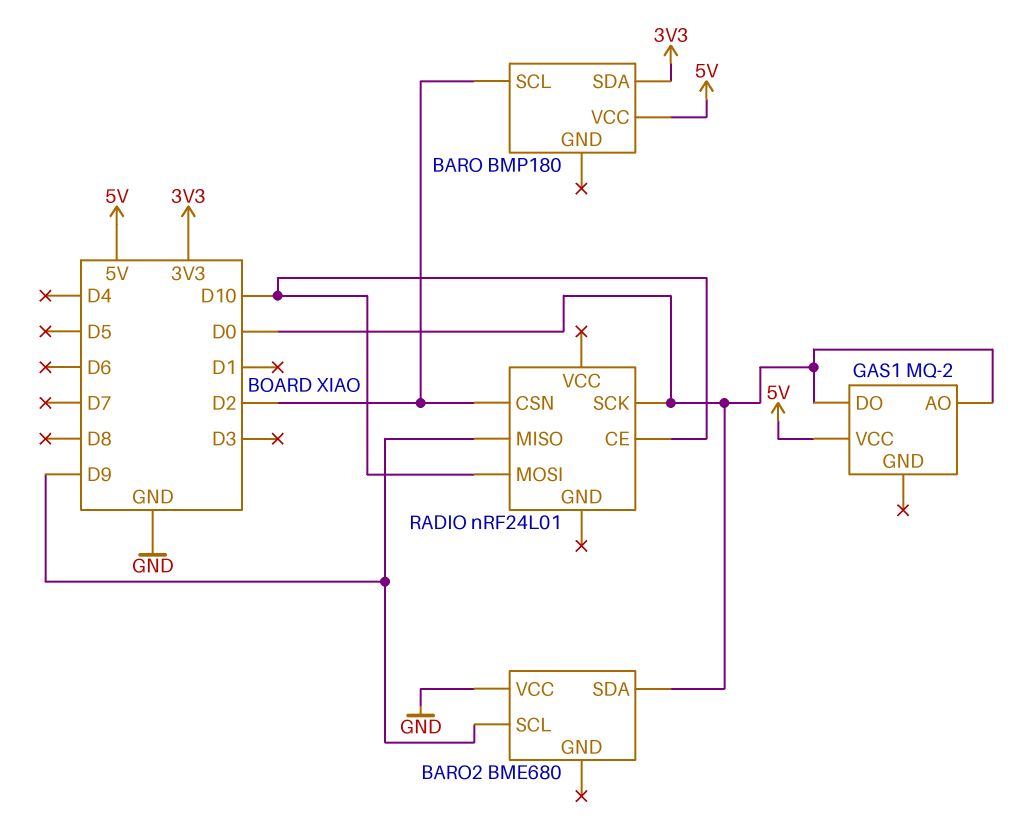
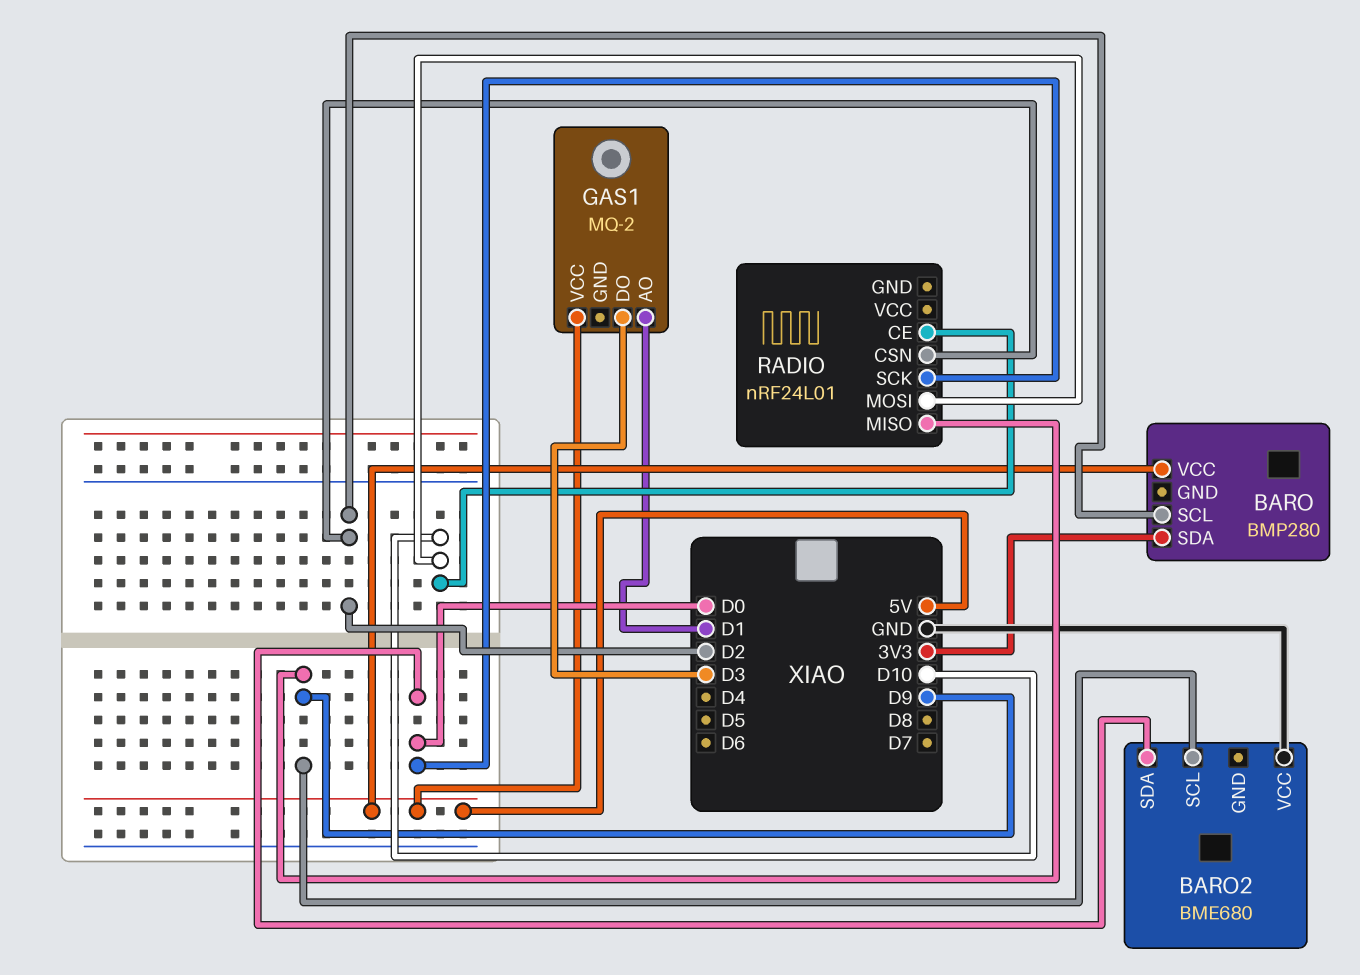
BARO: BMP180 -> BMP280
GAS1 pin AO: D0 -> D1
GAS1 pin DO: D0 -> D3

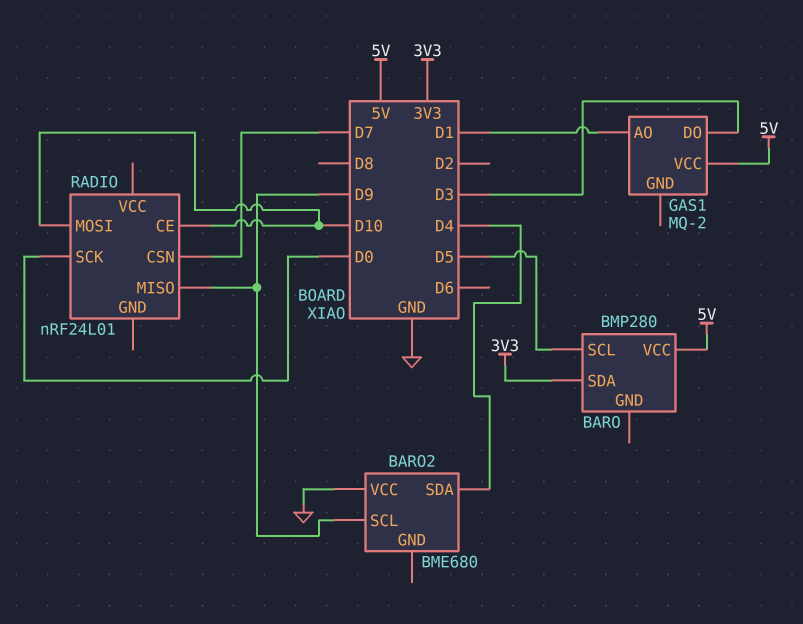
BARO pin SCL: D2 -> D5
BARO2 pin SDA: D0 -> D4
RADIO pin CSN: D2 -> D7

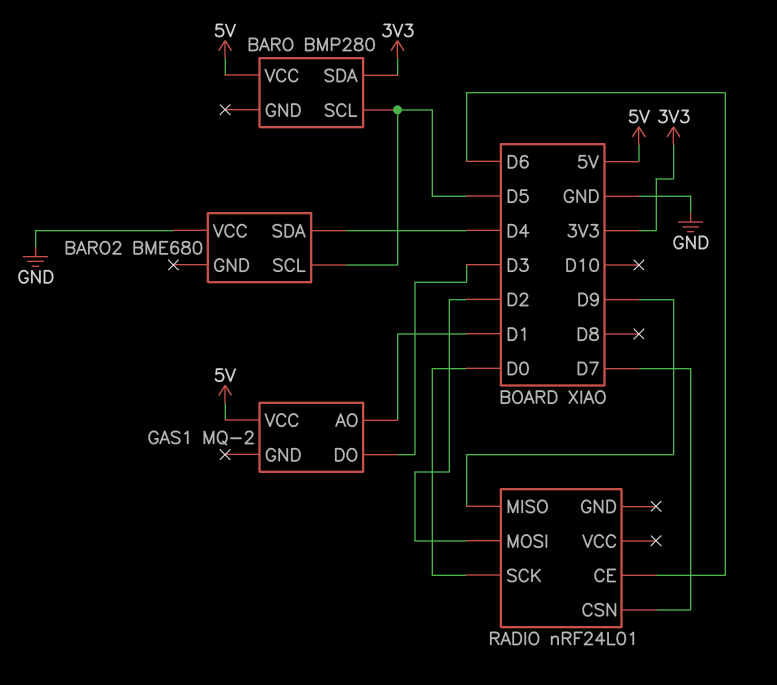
BARO2 pin SCL: D9 -> D5
RADIO pin CE: D10 -> D6
RADIO pin MOSI: D10 -> D2

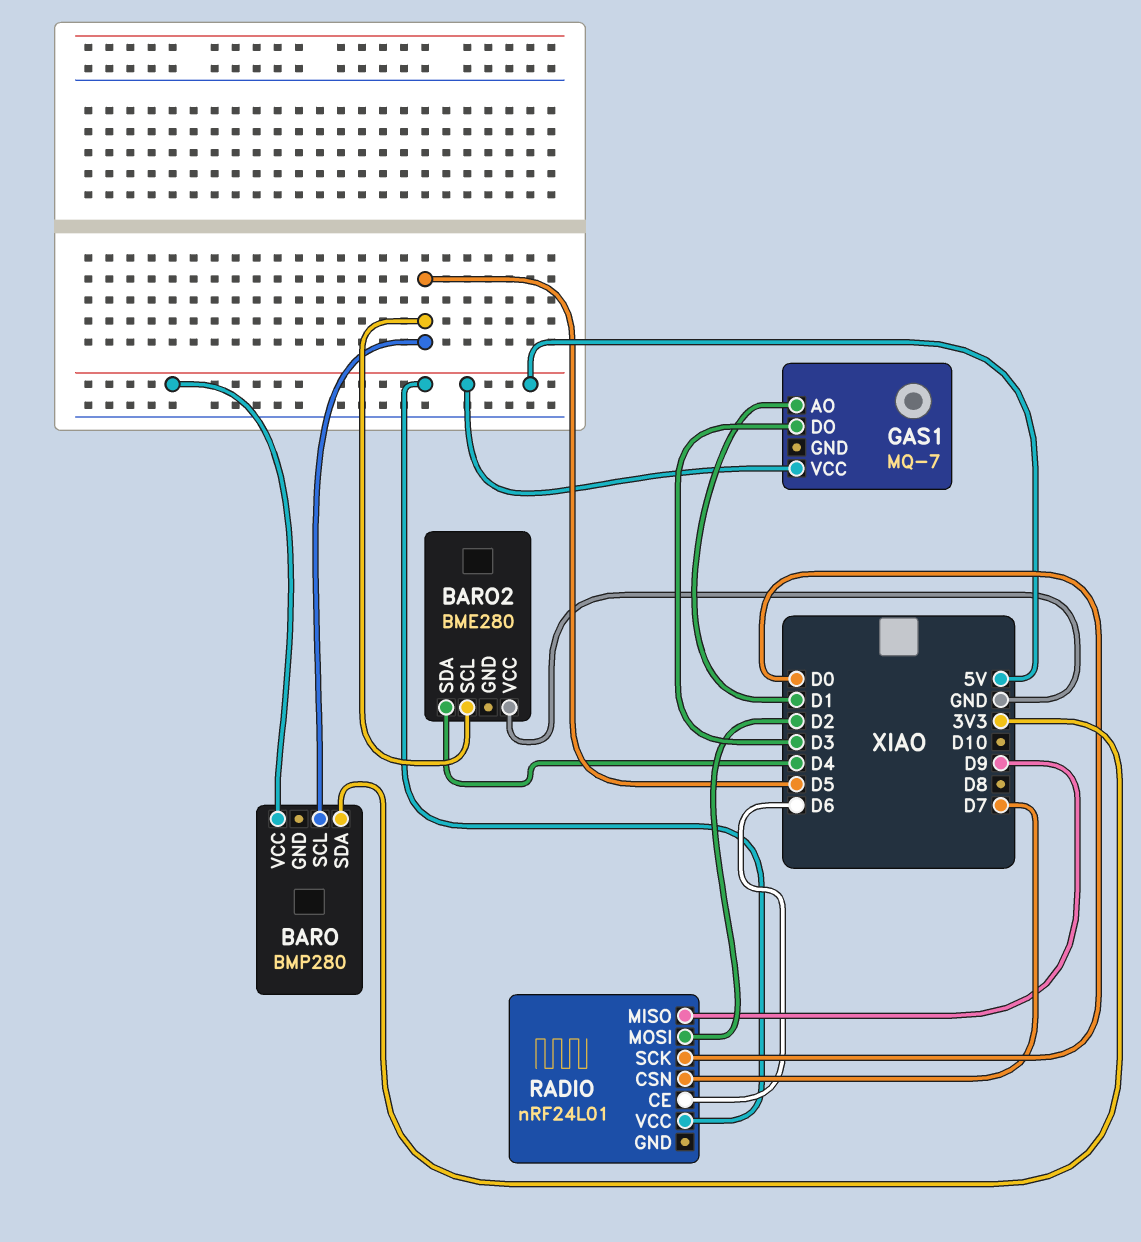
BARO2: BME680 -> BME280
GAS1: MQ-2 -> MQ-7
RADIO pin VCC: none -> 5V

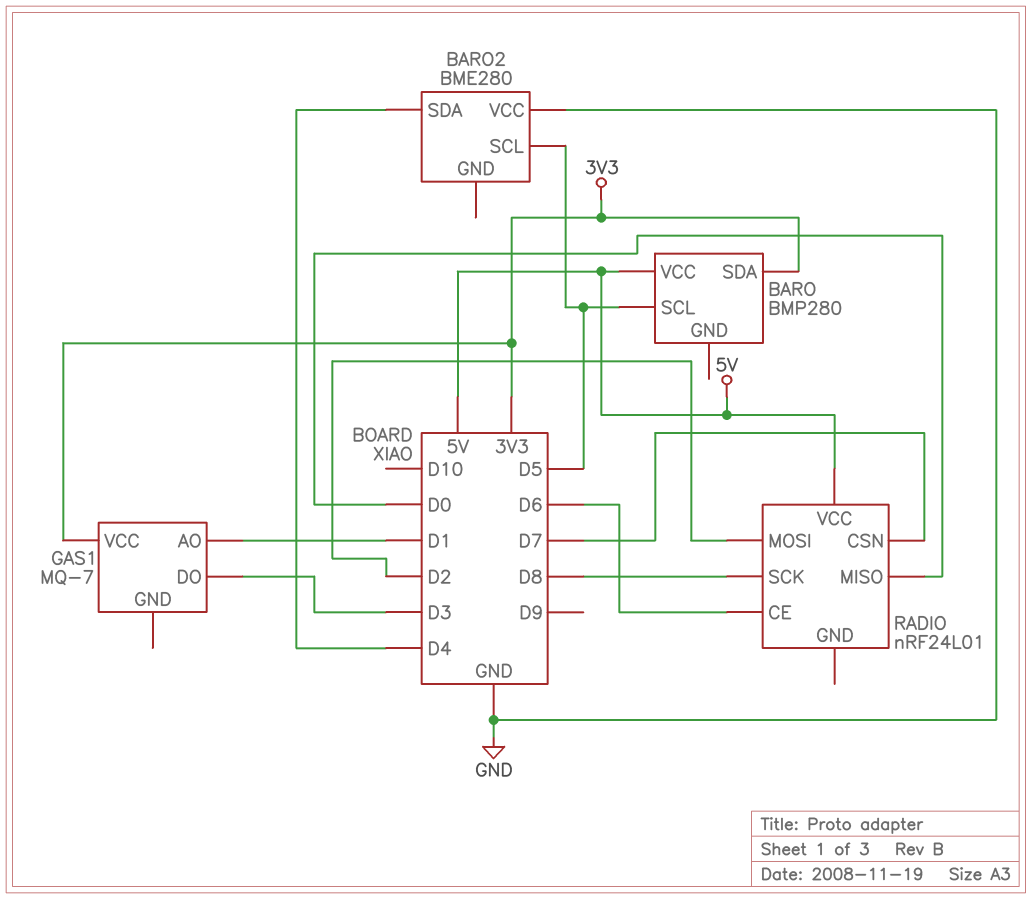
GAS1 pin VCC: 5V -> 3V3
RADIO pin MISO: D9 -> D0
RADIO pin SCK: D0 -> D8

